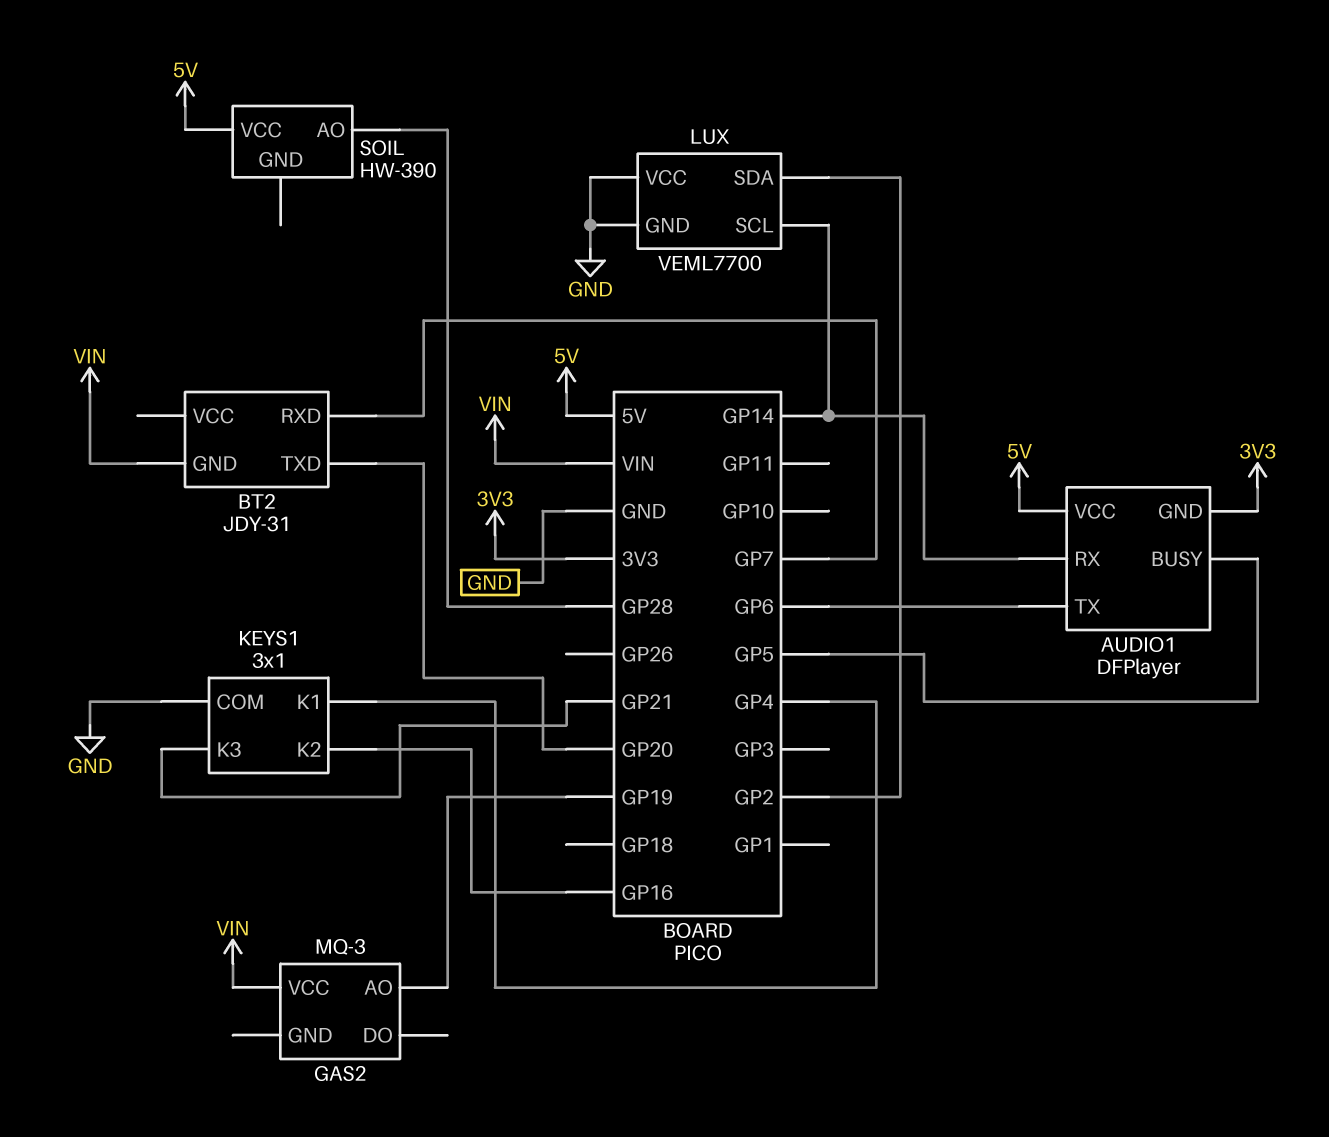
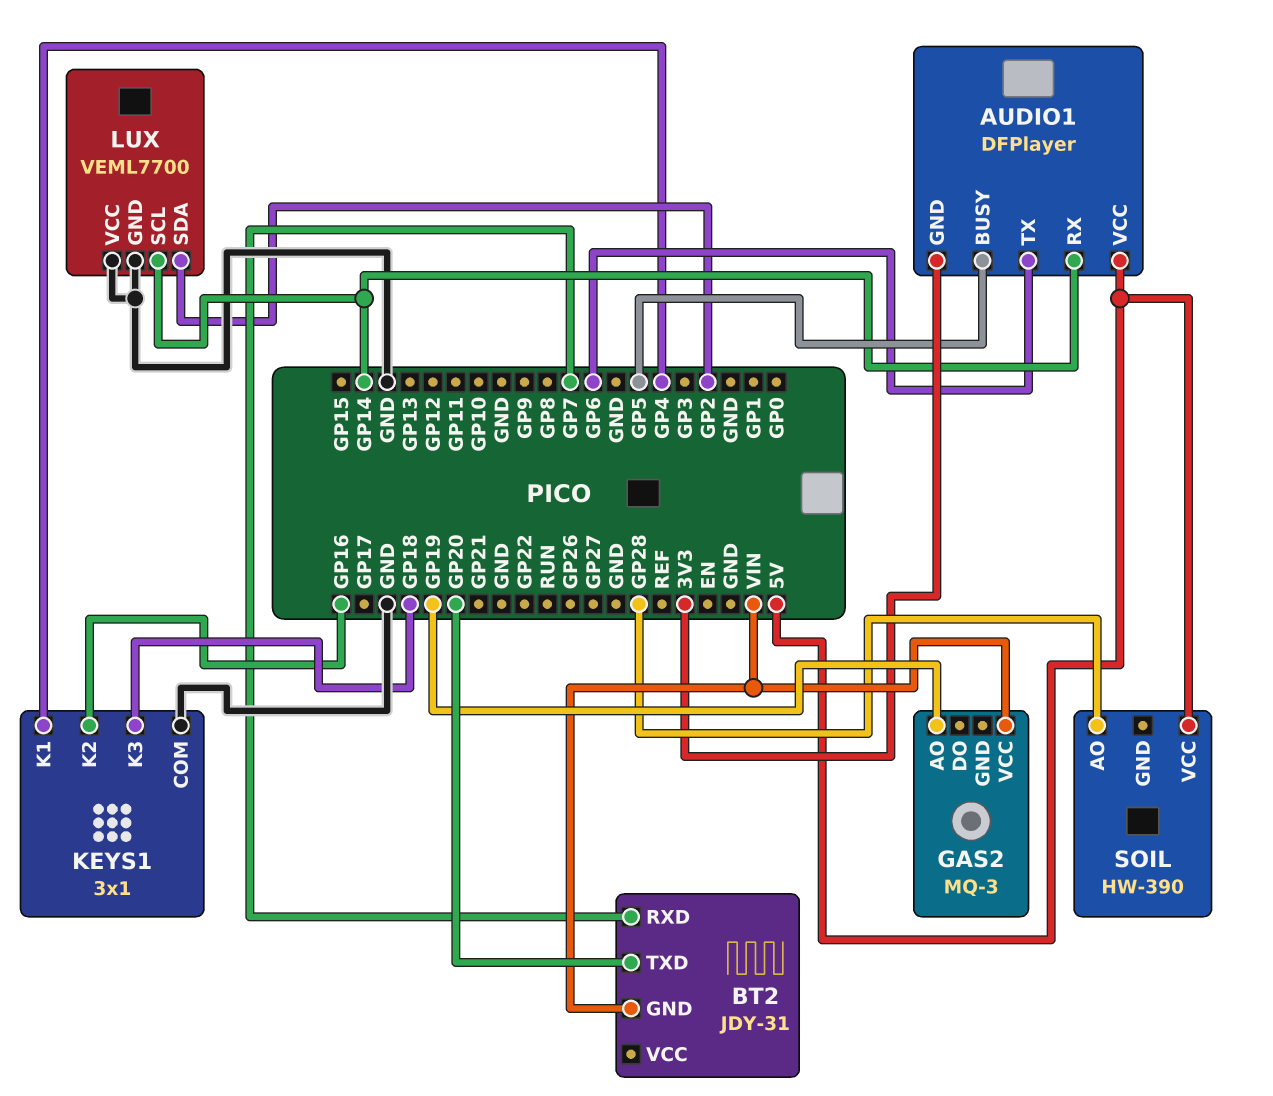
KEYS1 pin K3: GP21 -> GP18

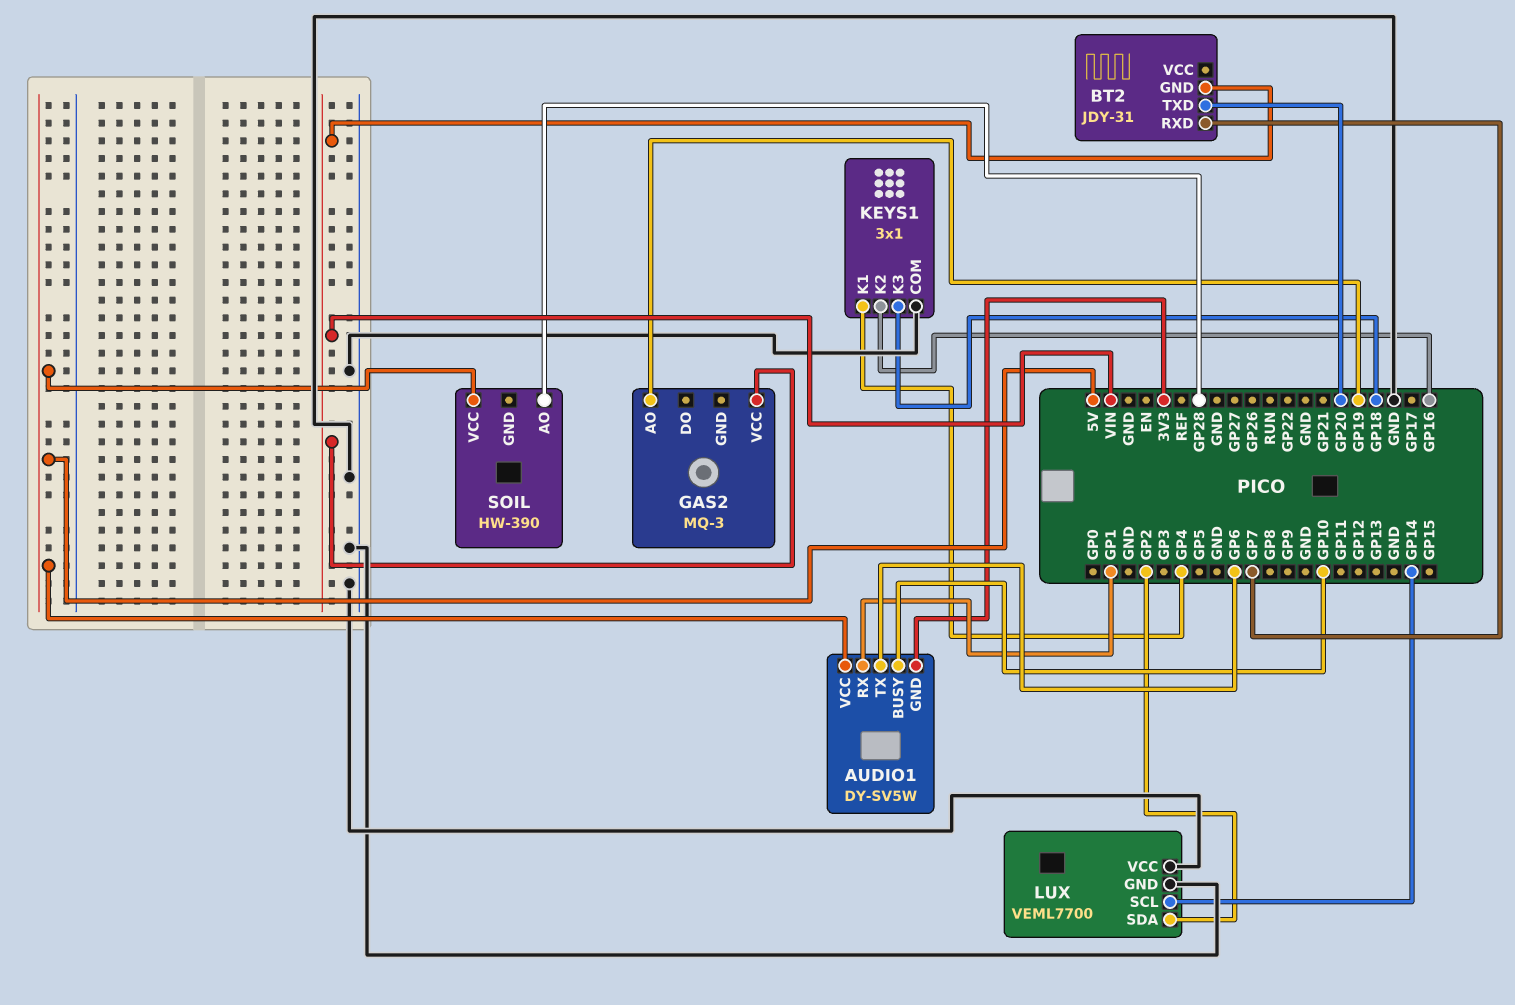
AUDIO1: DFPlayer -> DY-SV5W
AUDIO1 pin BUSY: GP5 -> GP10
AUDIO1 pin RX: GP14 -> GP1

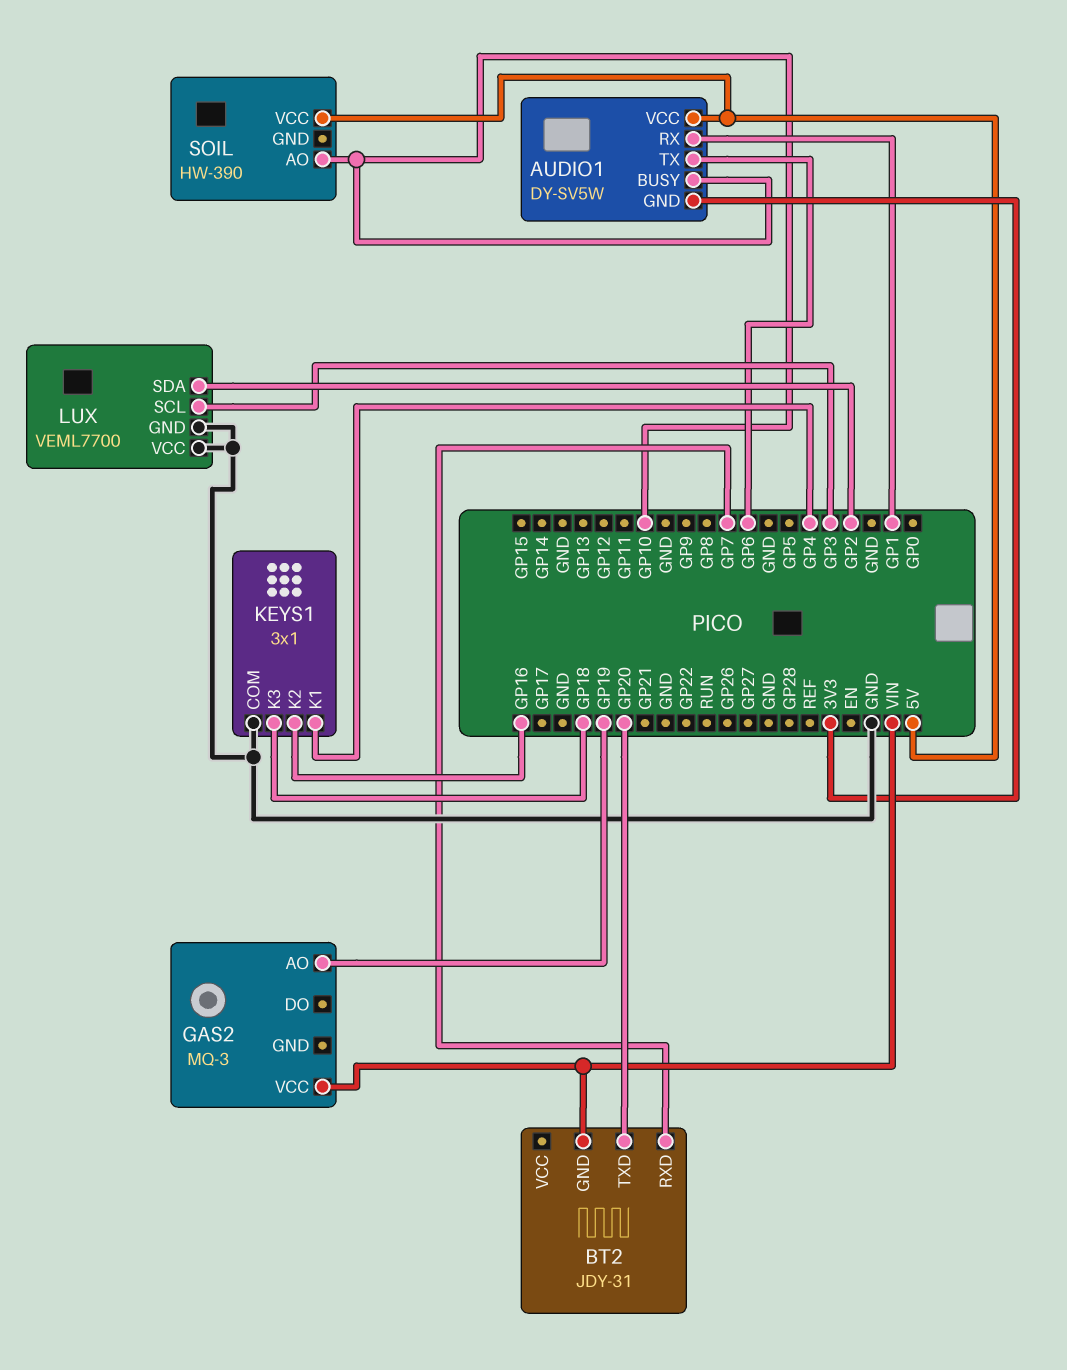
LUX pin SCL: GP14 -> GP3
SOIL pin AO: GP28 -> GP10

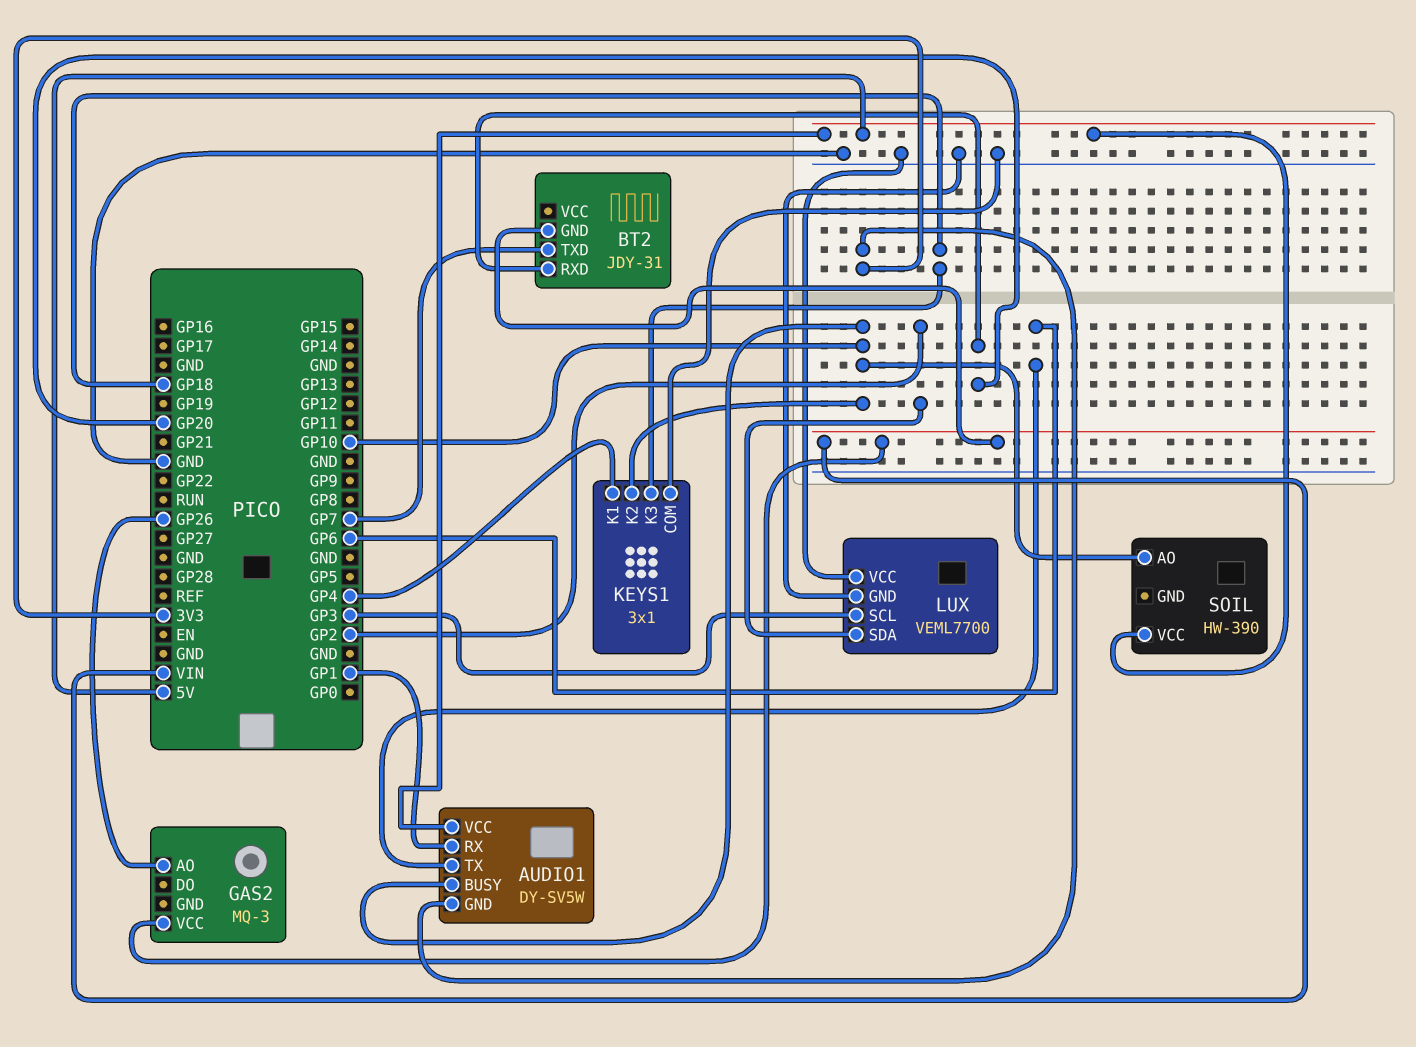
BT2 pin RXD: GP7 -> GP20
BT2 pin TXD: GP20 -> GP7
GAS2 pin AO: GP19 -> GP26
KEYS1 pin K2: GP16 -> GP10

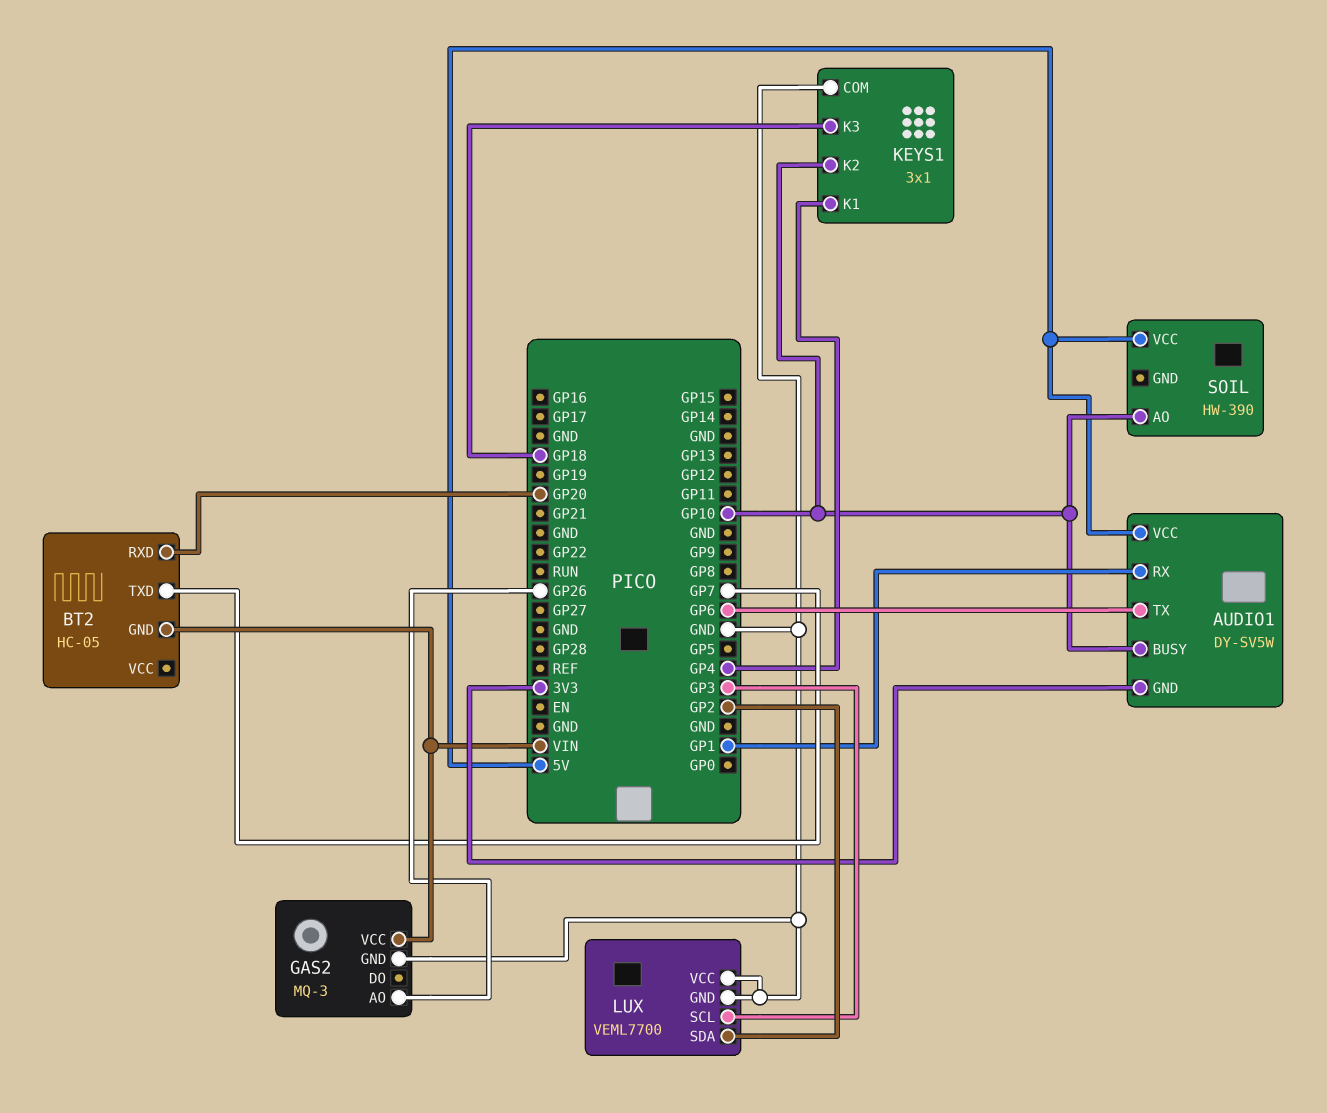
BT2: JDY-31 -> HC-05
GAS2 pin GND: none -> GND

